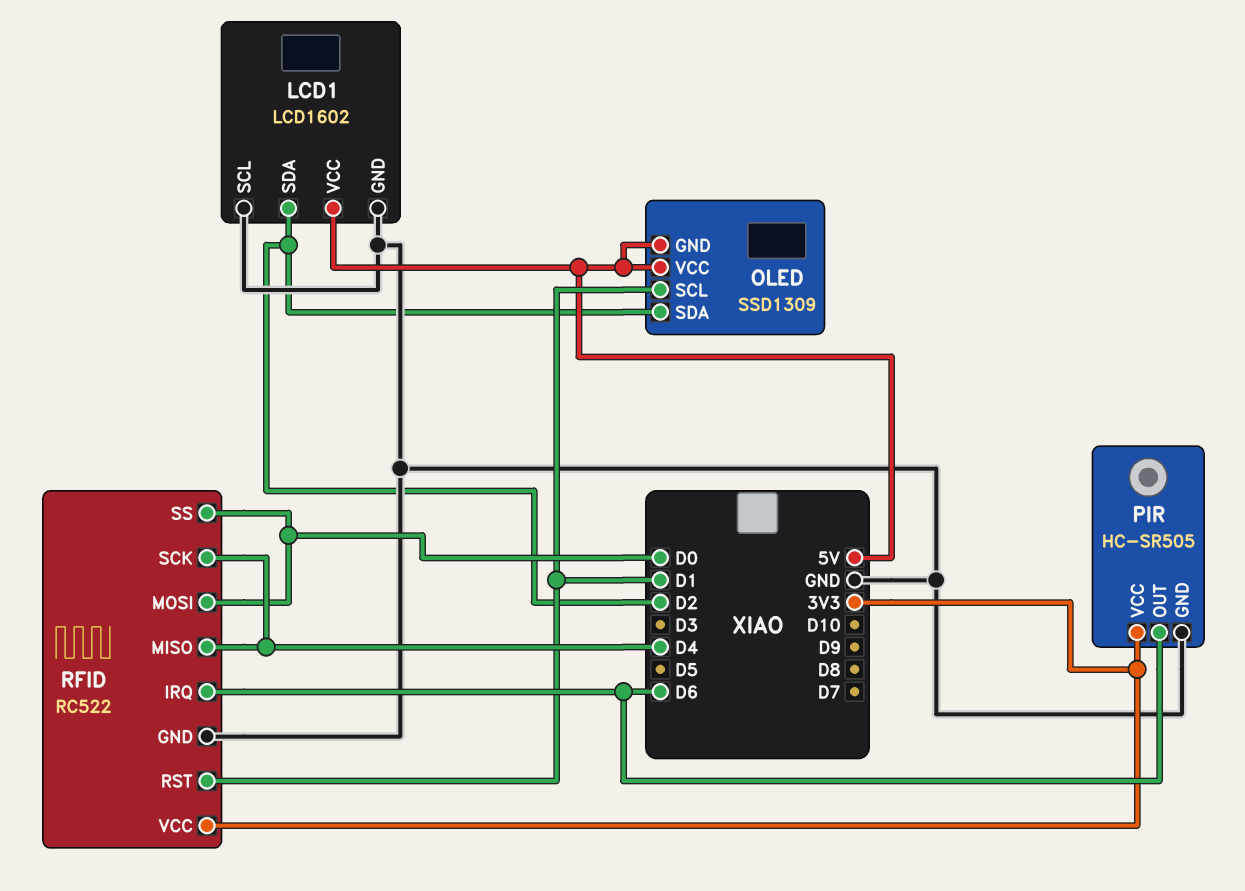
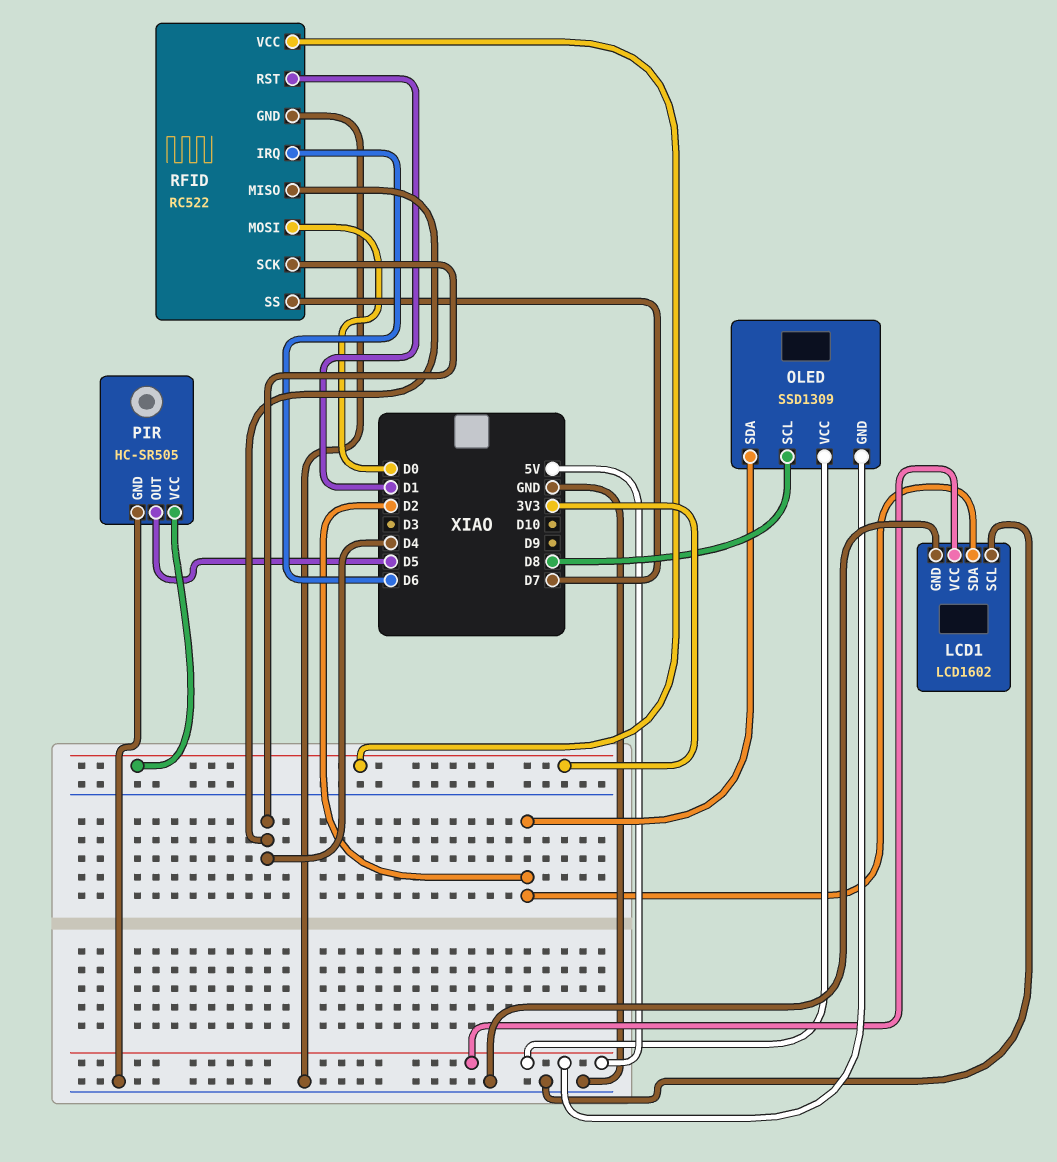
OLED pin SCL: D1 -> D8
PIR pin OUT: D6 -> D5
RFID pin SS: D0 -> D7

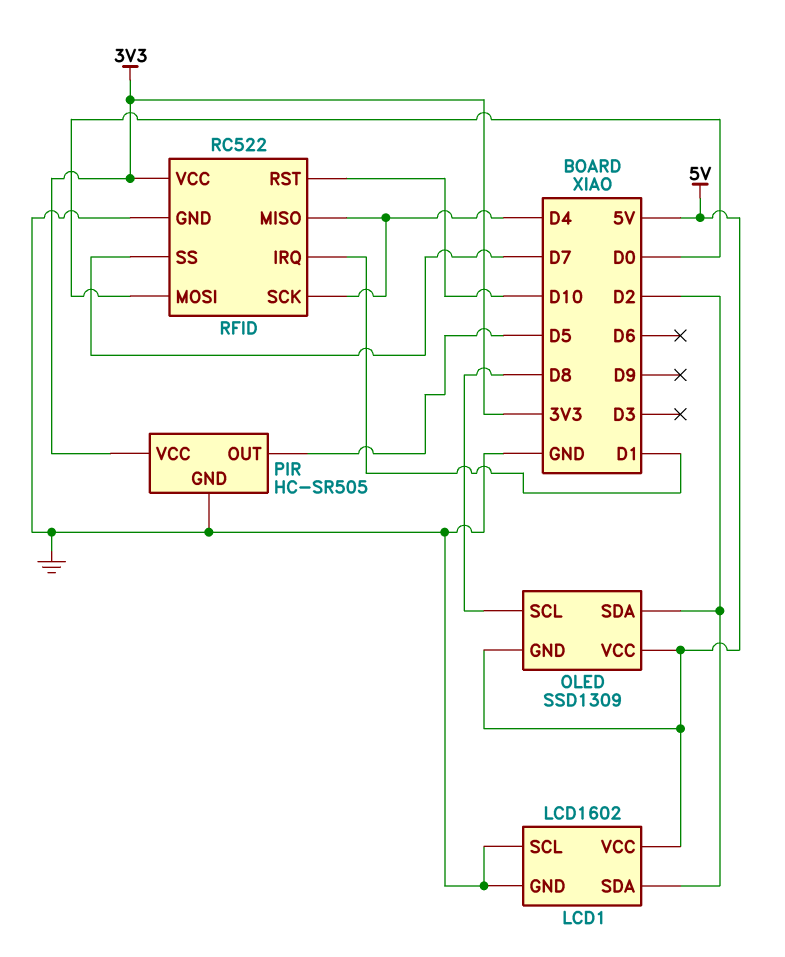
RFID pin IRQ: D6 -> D1
RFID pin RST: D1 -> D10

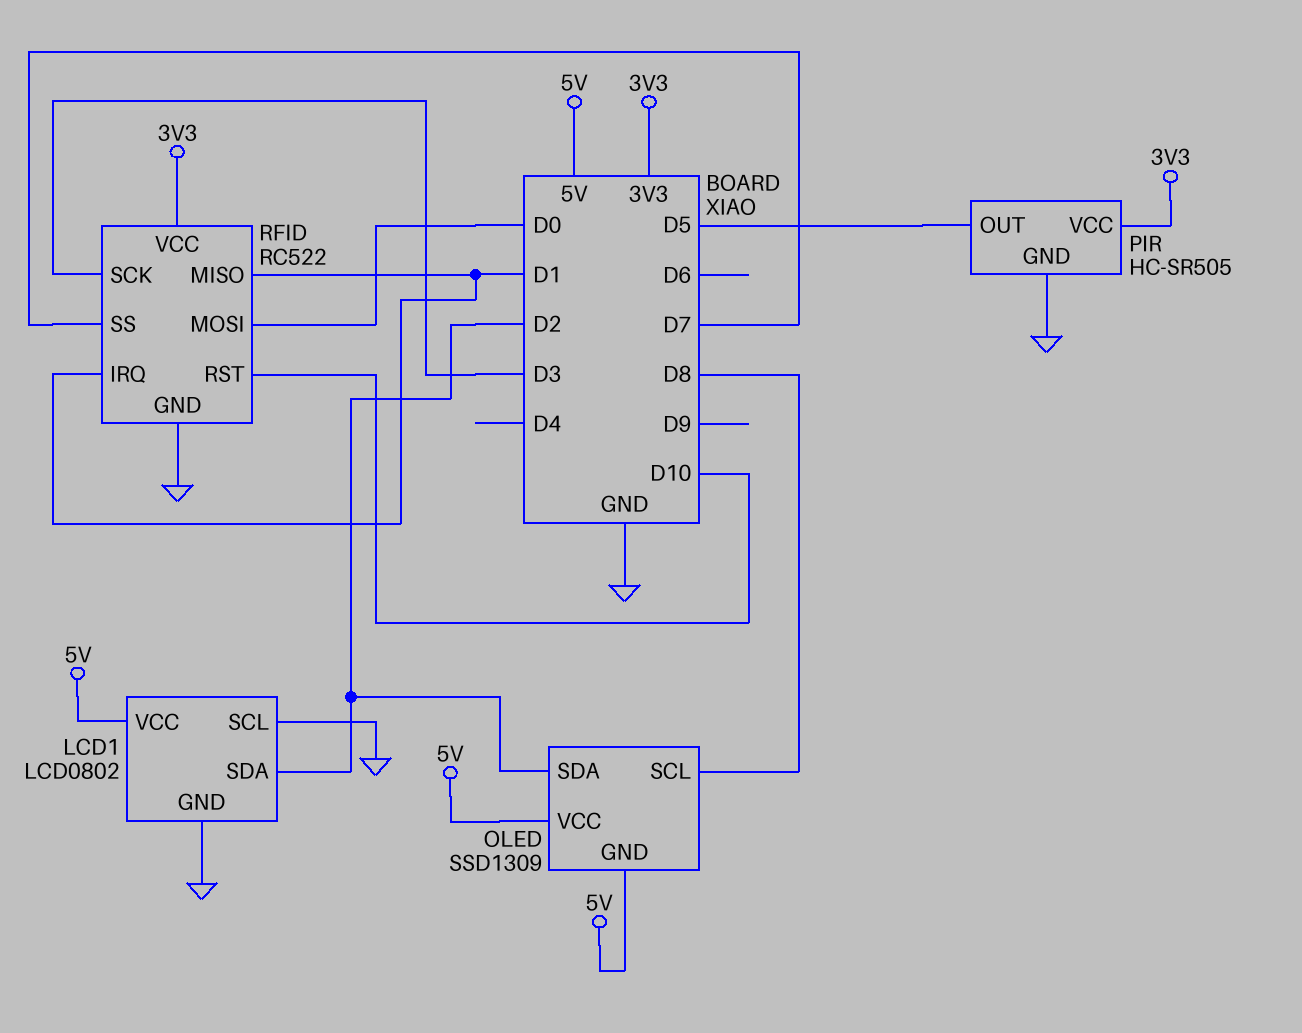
LCD1: LCD1602 -> LCD0802
RFID pin MISO: D4 -> D1
RFID pin SCK: D4 -> D3

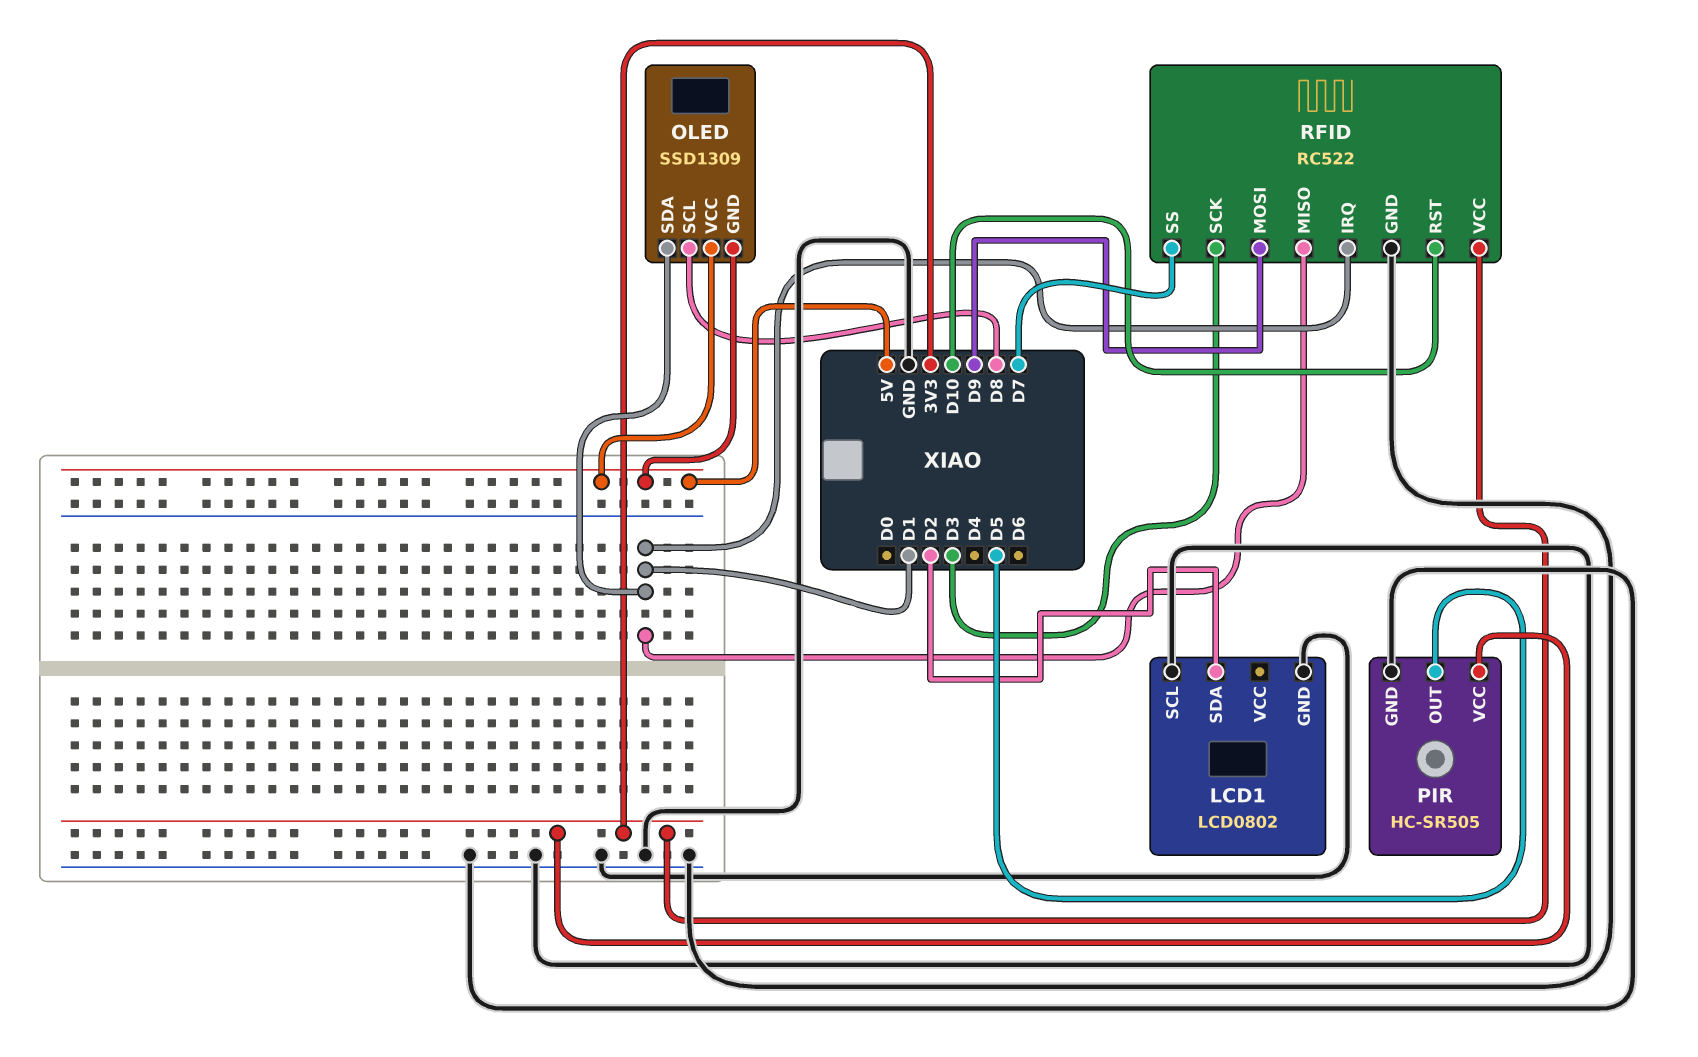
LCD1 pin VCC: 5V -> none
OLED pin SDA: D2 -> D1
RFID pin MOSI: D0 -> D9

